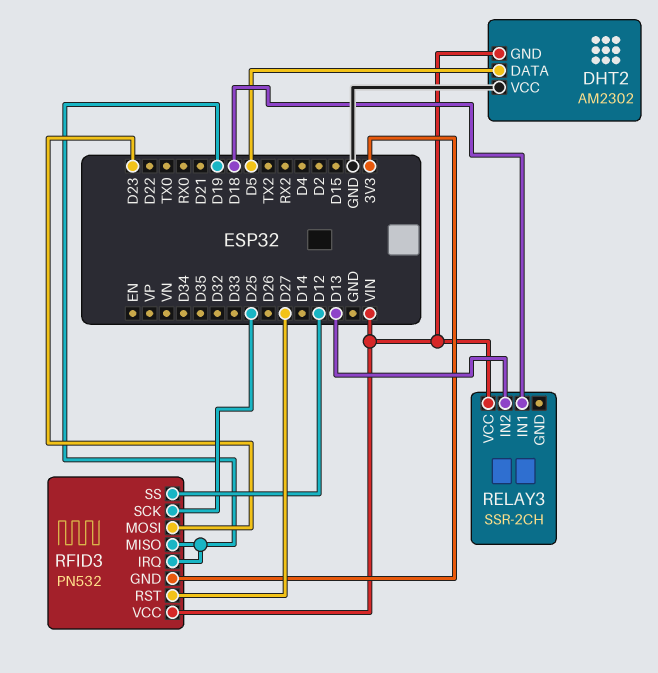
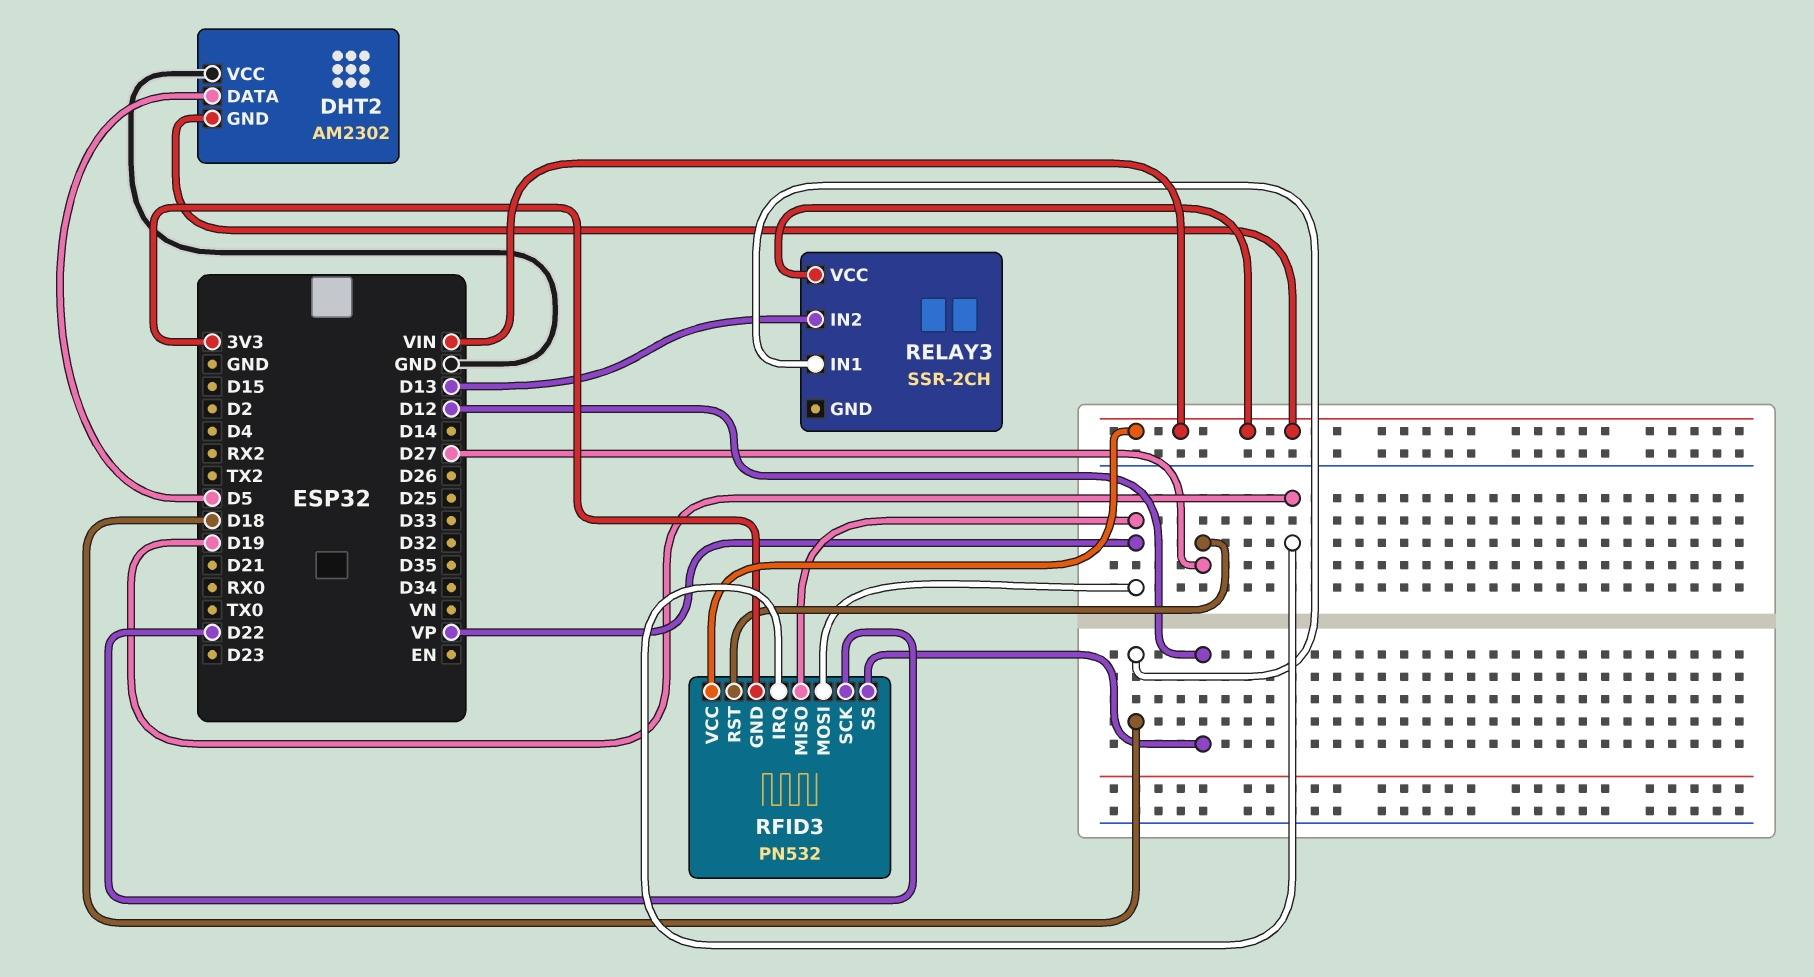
RFID3 pin MISO: D19 -> VP
RFID3 pin MOSI: D23 -> VP
RFID3 pin SCK: D25 -> D22

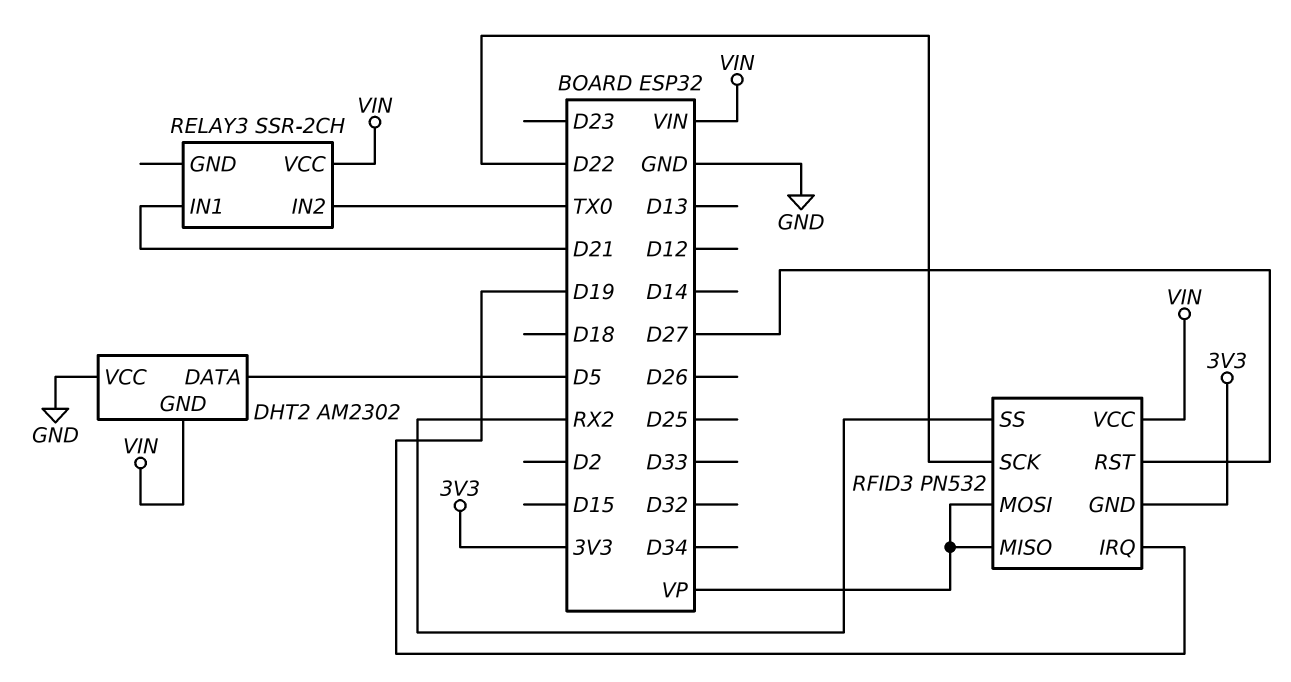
RELAY3 pin IN1: D18 -> D21
RELAY3 pin IN2: D13 -> TX0
RFID3 pin SS: D12 -> RX2

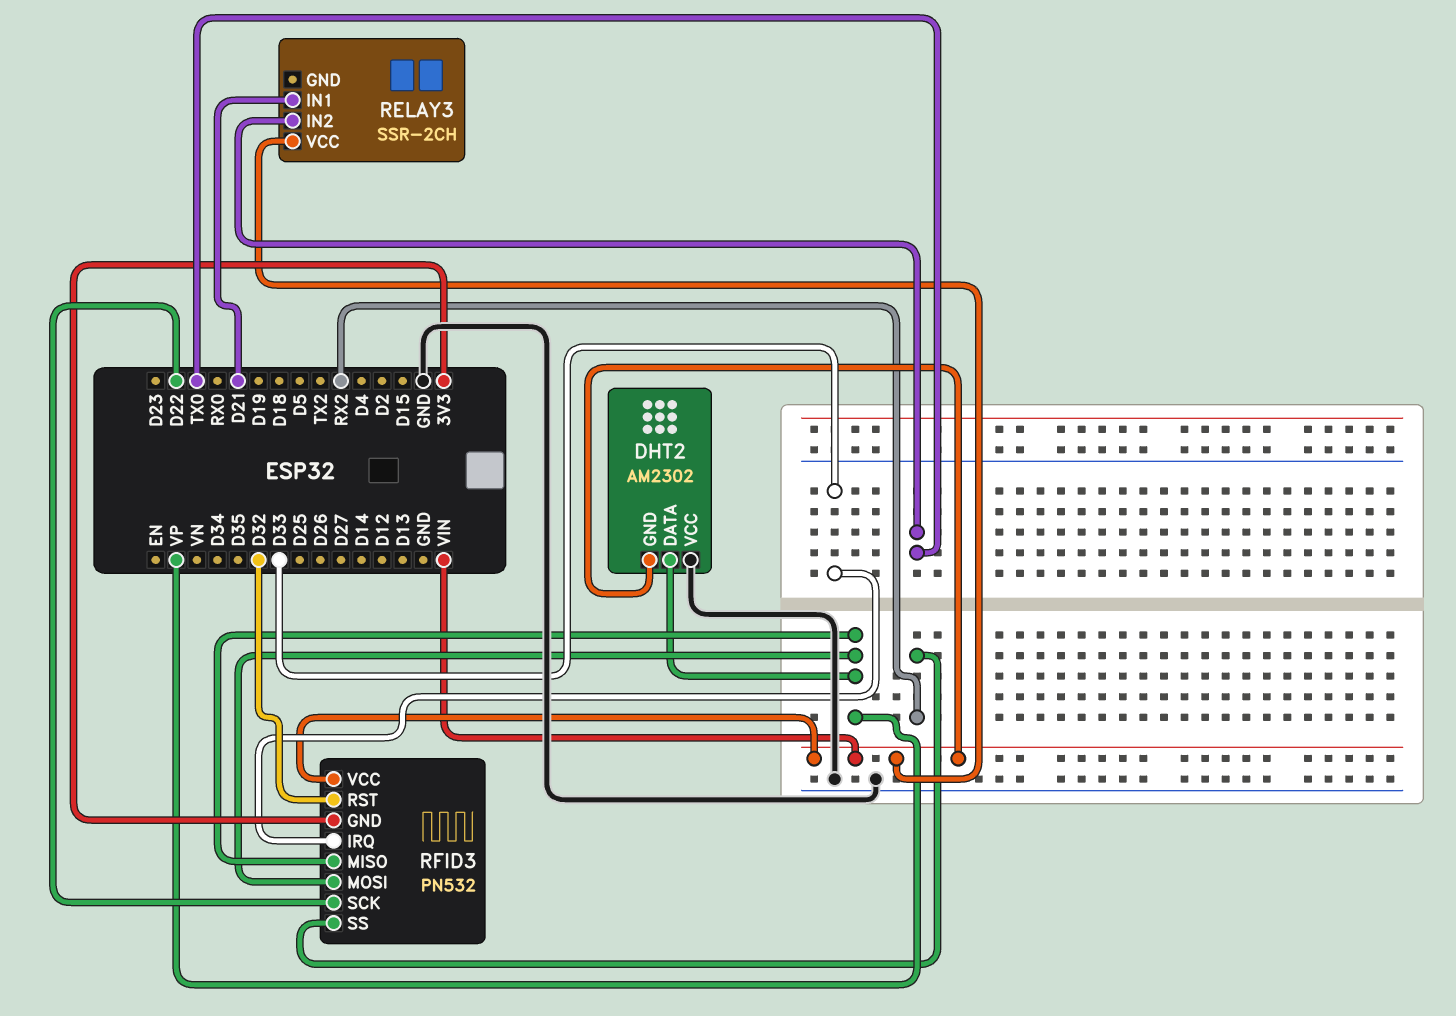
DHT2 pin DATA: D5 -> VP
RFID3 pin IRQ: D19 -> D33
RFID3 pin RST: D27 -> D32

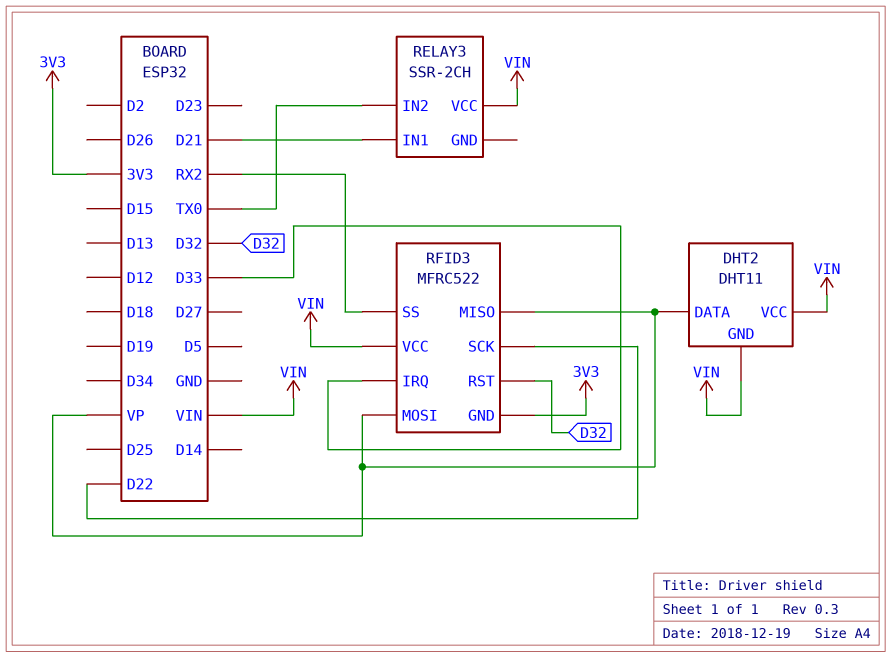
DHT2: AM2302 -> DHT11
DHT2 pin VCC: GND -> VIN
RFID3: PN532 -> MFRC522

